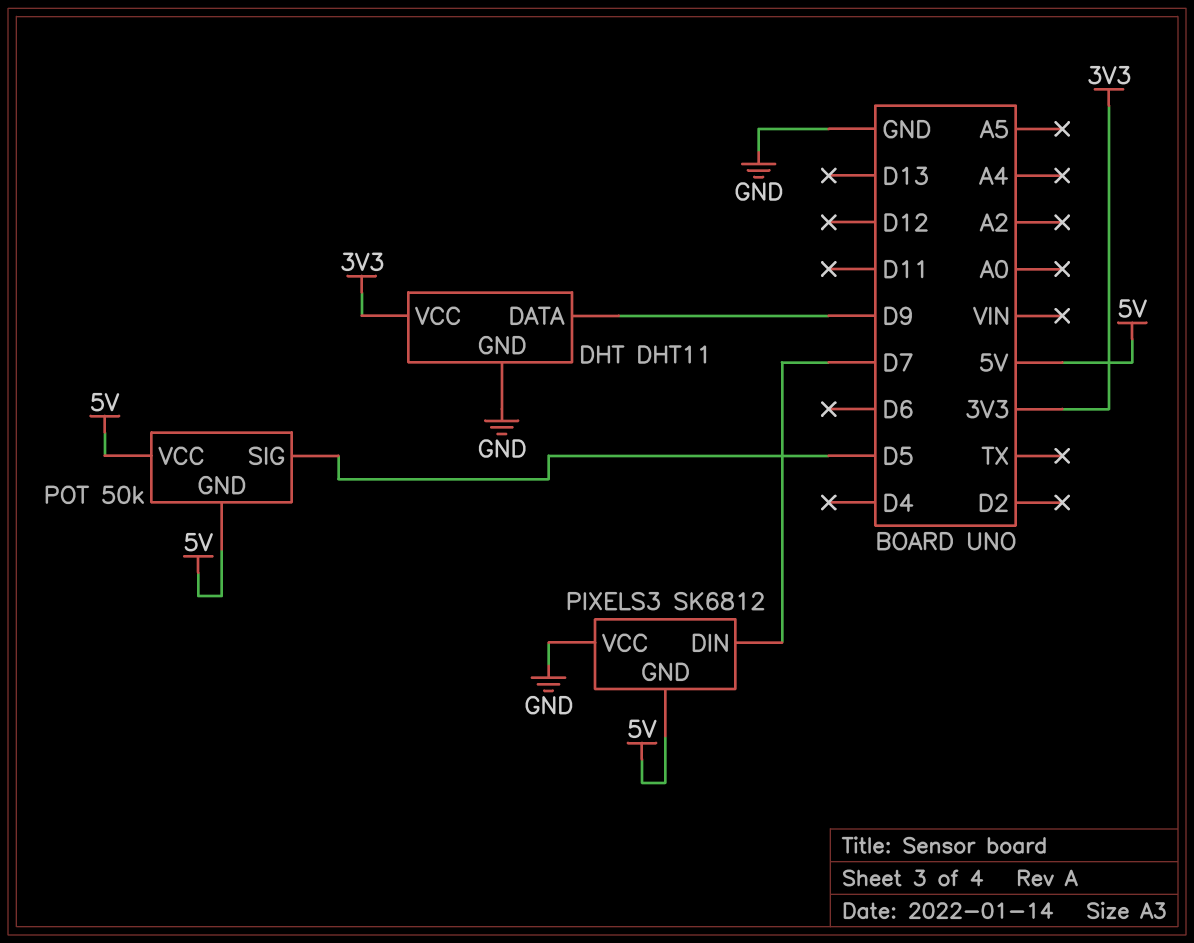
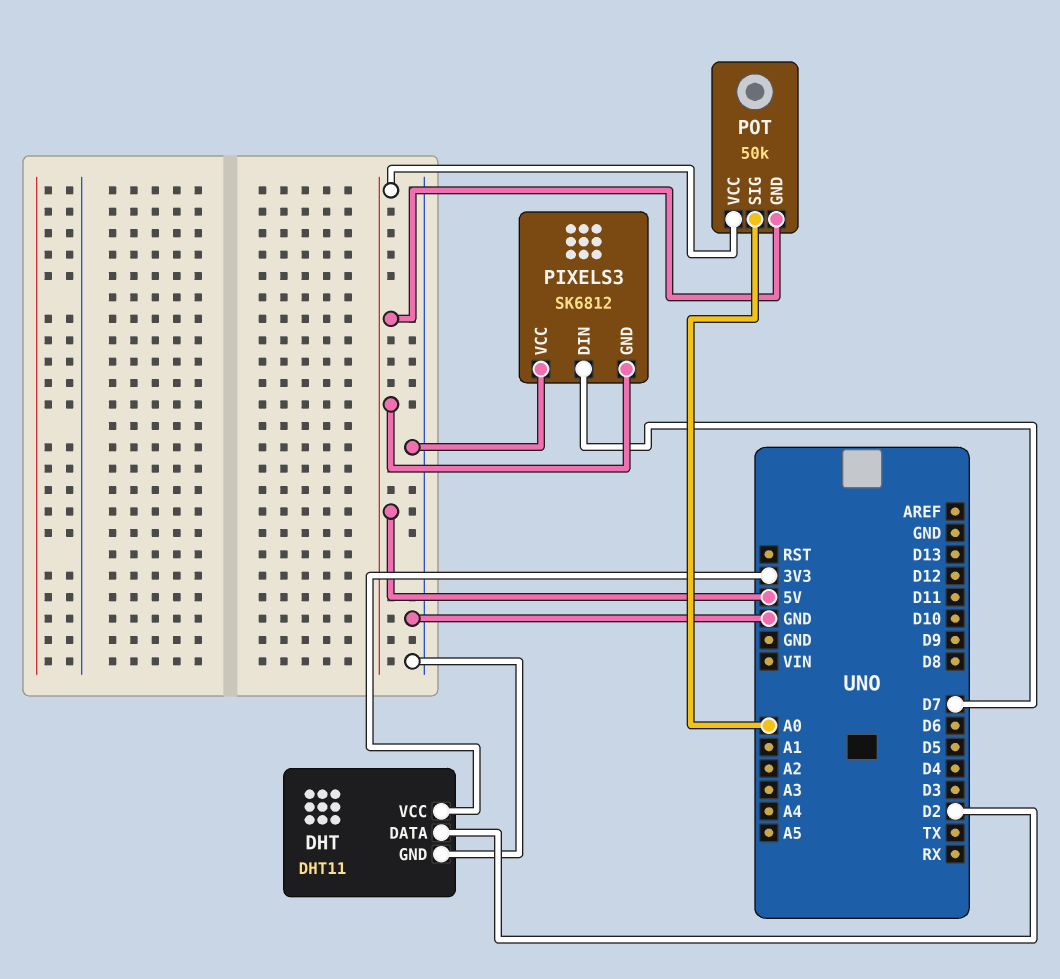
DHT pin DATA: D9 -> D2
POT pin SIG: D5 -> A0

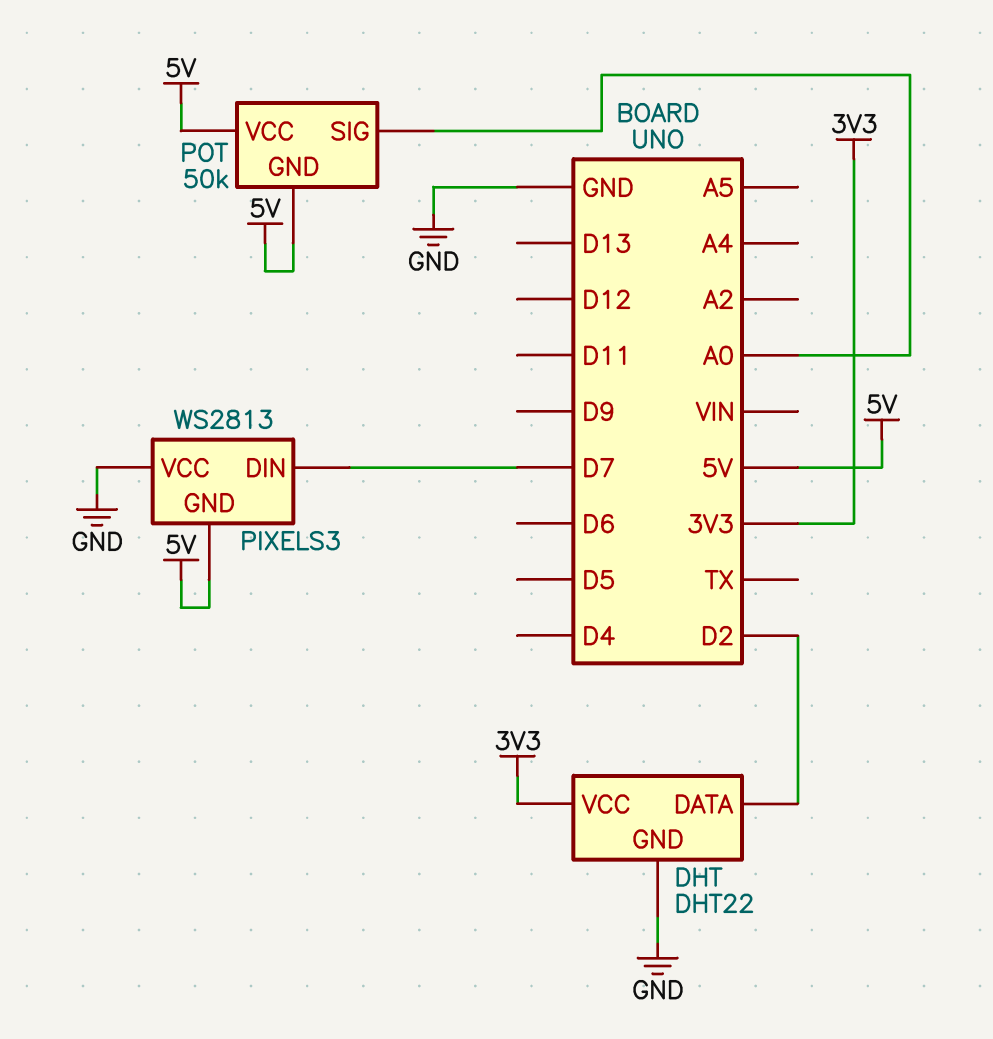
DHT: DHT11 -> DHT22
PIXELS3: SK6812 -> WS2813

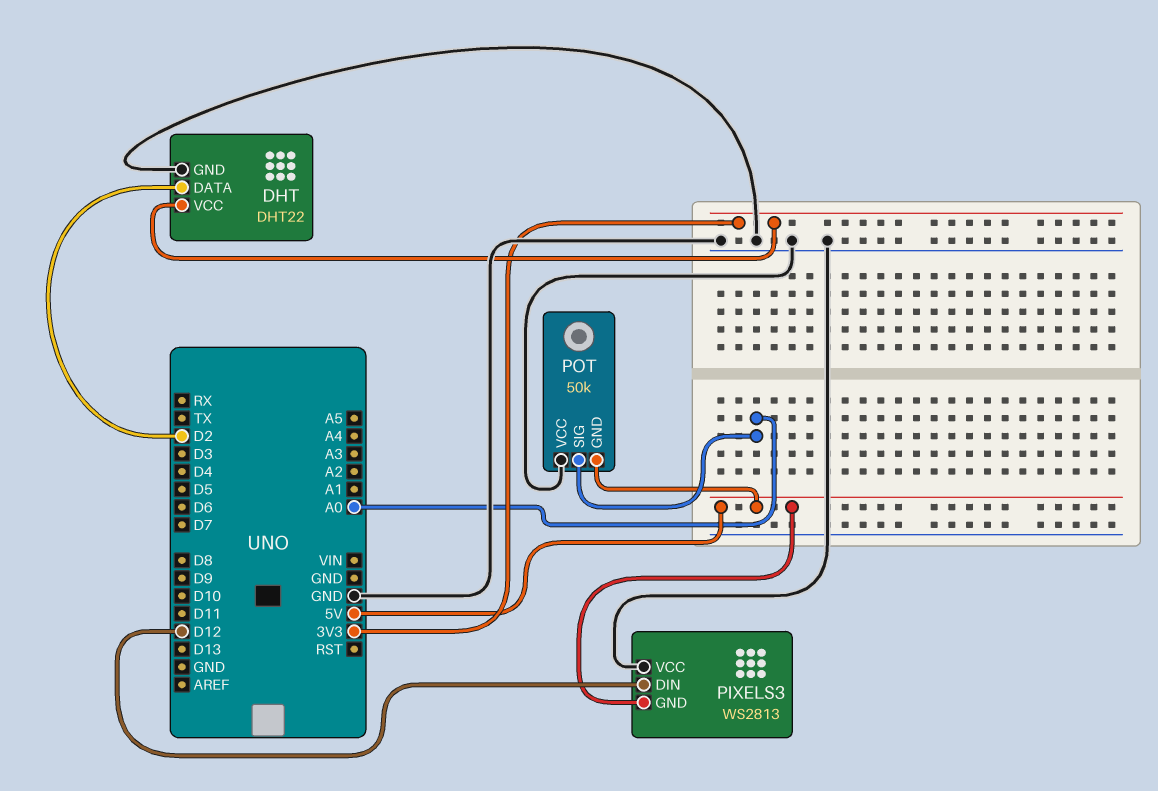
PIXELS3 pin DIN: D7 -> D12
POT pin VCC: 5V -> GND

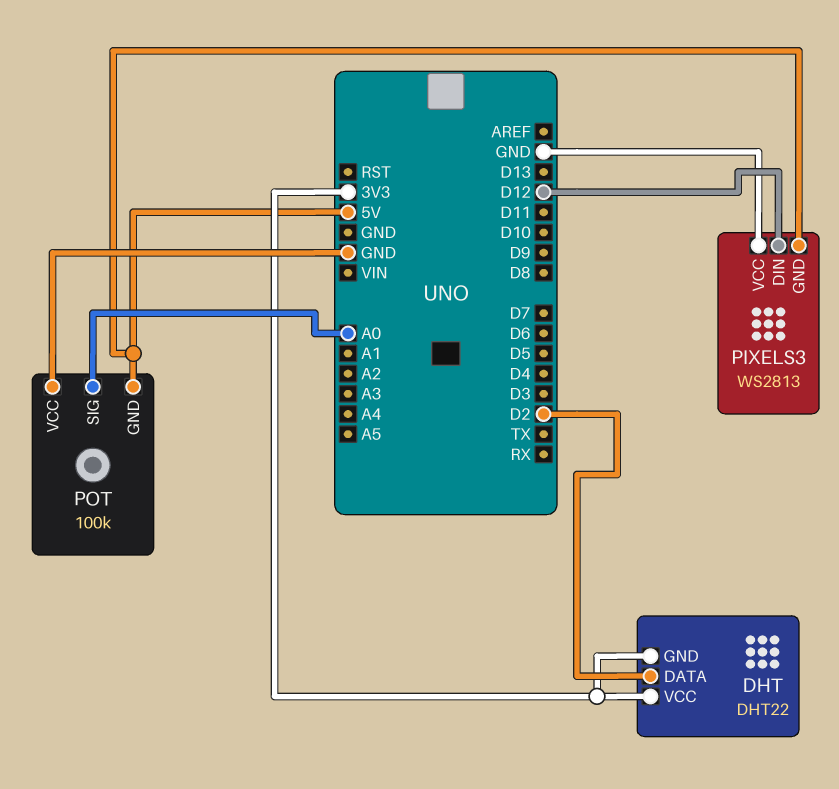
DHT pin GND: GND -> 3V3
POT: 50k -> 100k

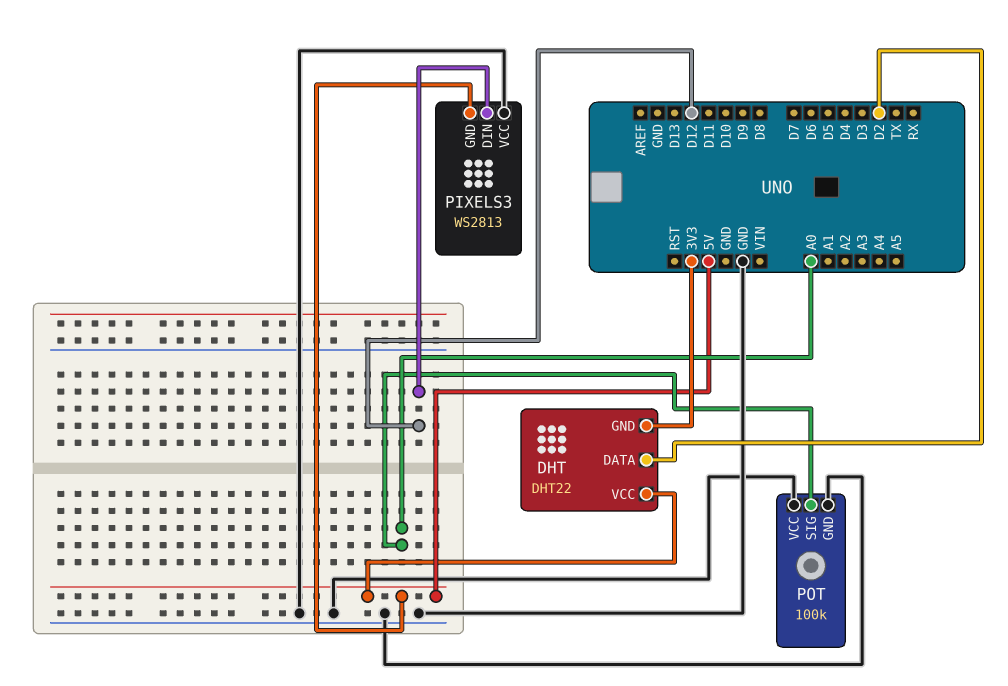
DHT pin VCC: 3V3 -> 5V
POT pin GND: 5V -> GND

